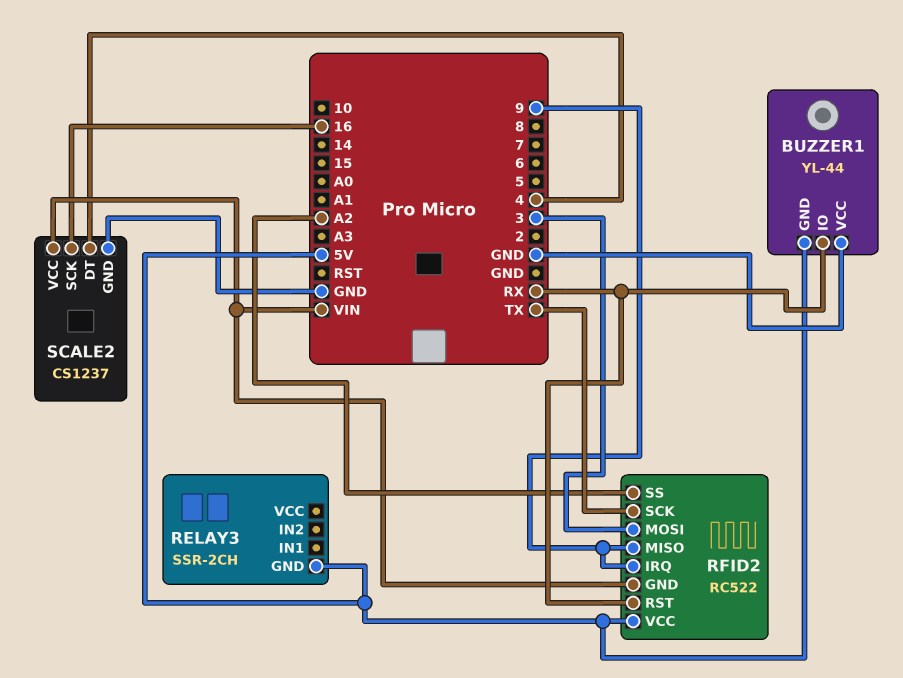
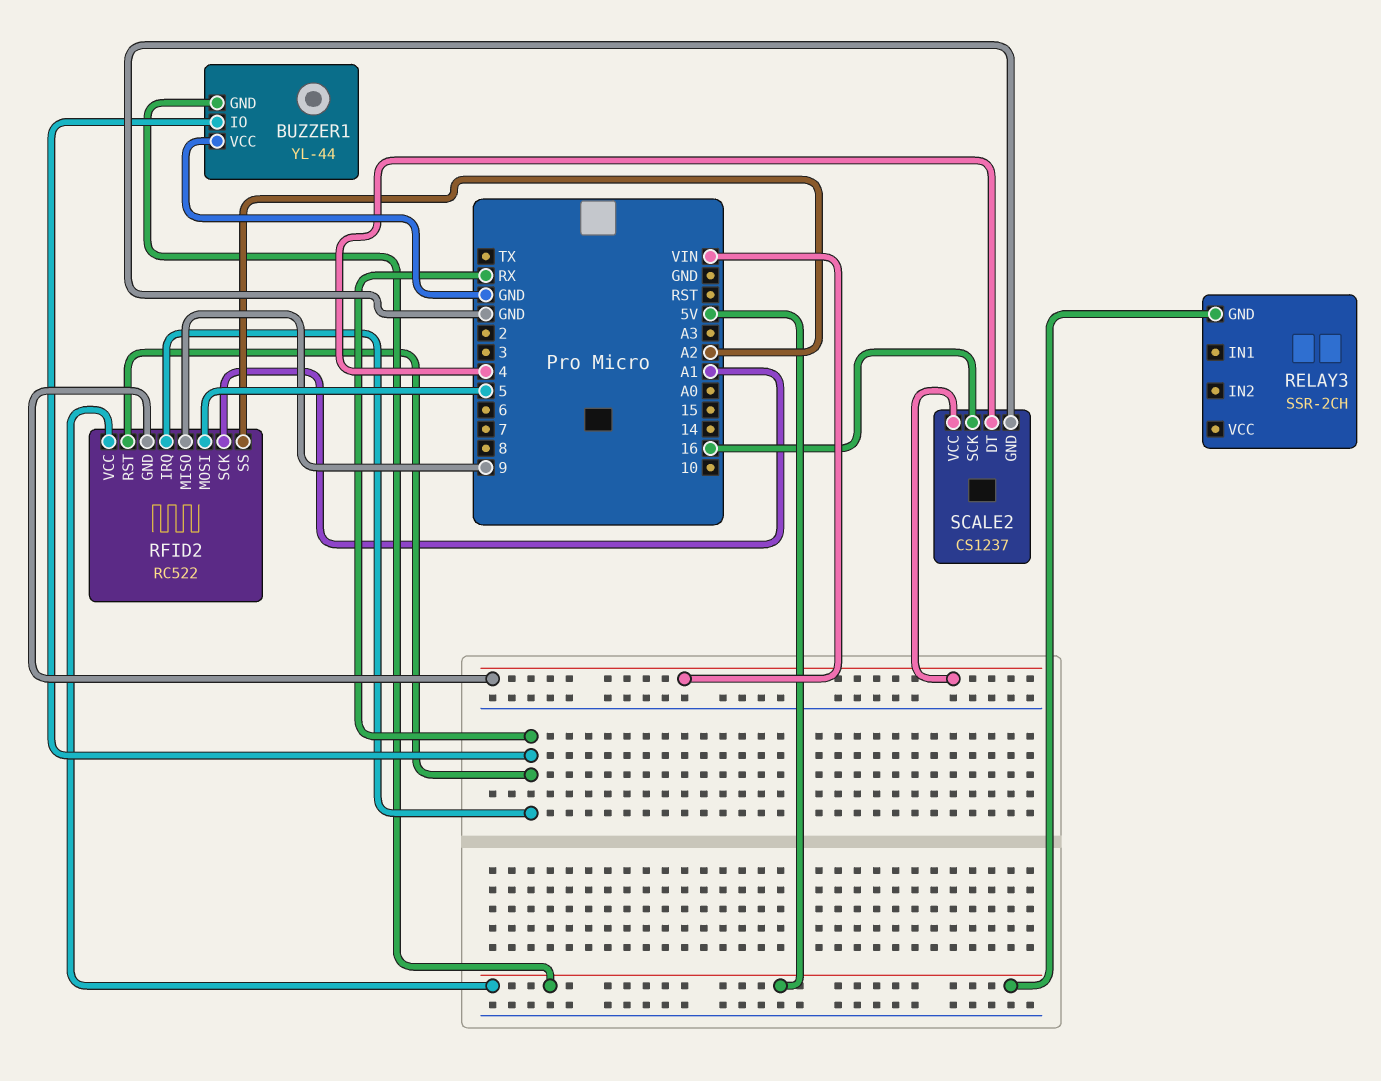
RFID2 pin IRQ: 9 -> RX
RFID2 pin MOSI: 3 -> 5
RFID2 pin SCK: TX -> A1

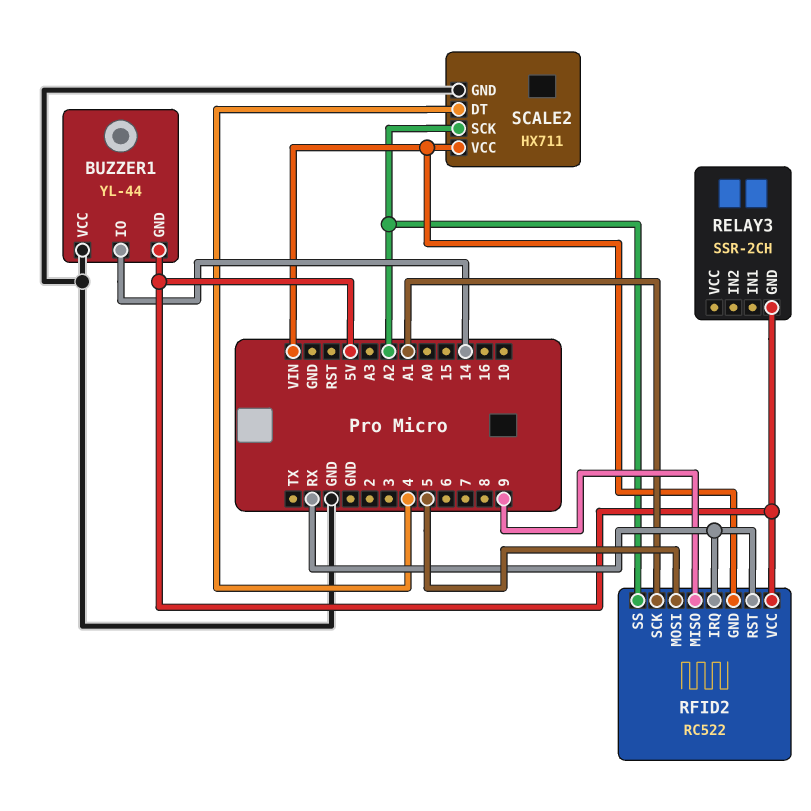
BUZZER1 pin IO: RX -> 14
SCALE2: CS1237 -> HX711
SCALE2 pin SCK: 16 -> A2

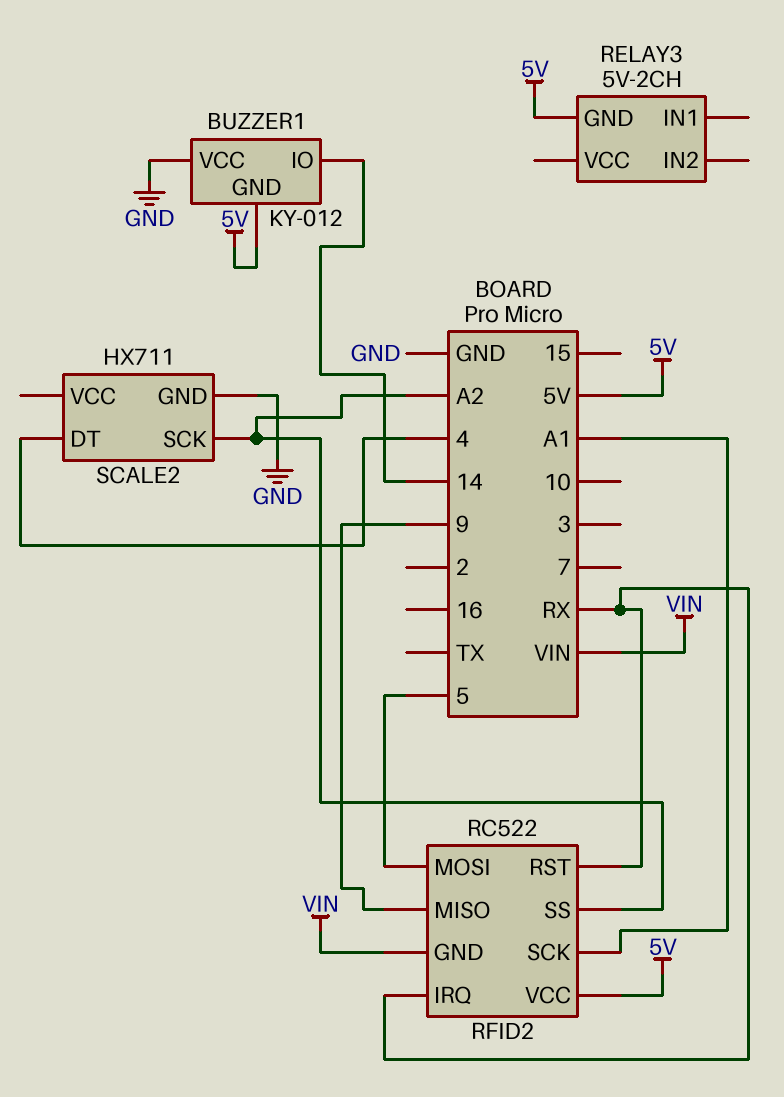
BUZZER1: YL-44 -> KY-012
RELAY3: SSR-2CH -> 5V-2CH
SCALE2 pin VCC: VIN -> none

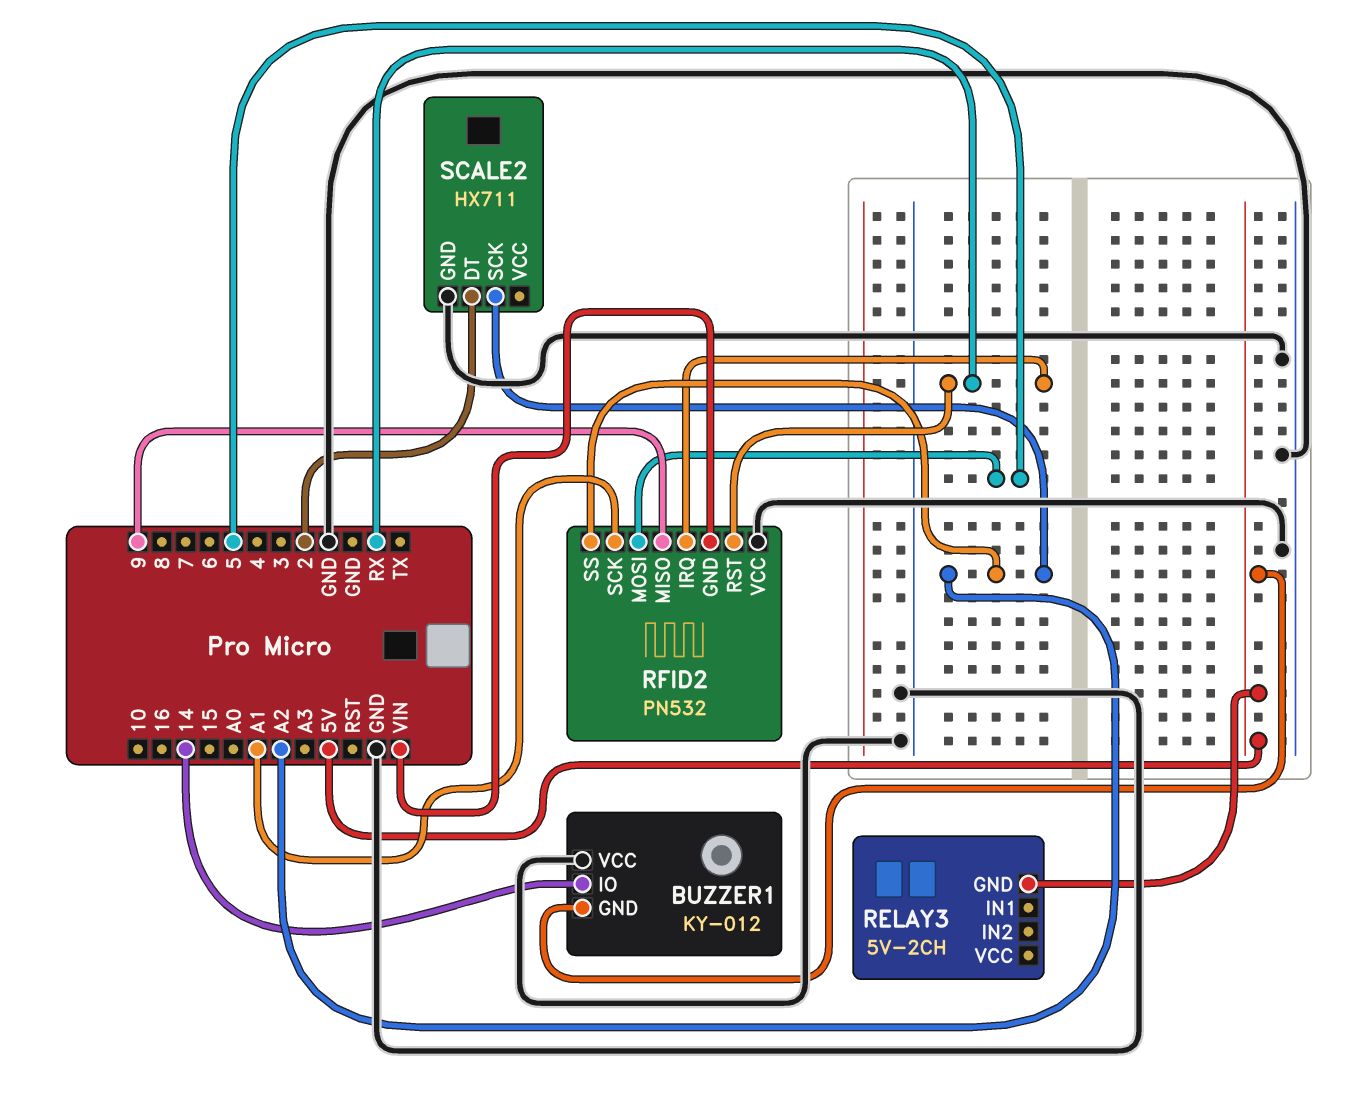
RFID2: RC522 -> PN532
RFID2 pin VCC: 5V -> GND
SCALE2 pin DT: 4 -> 2

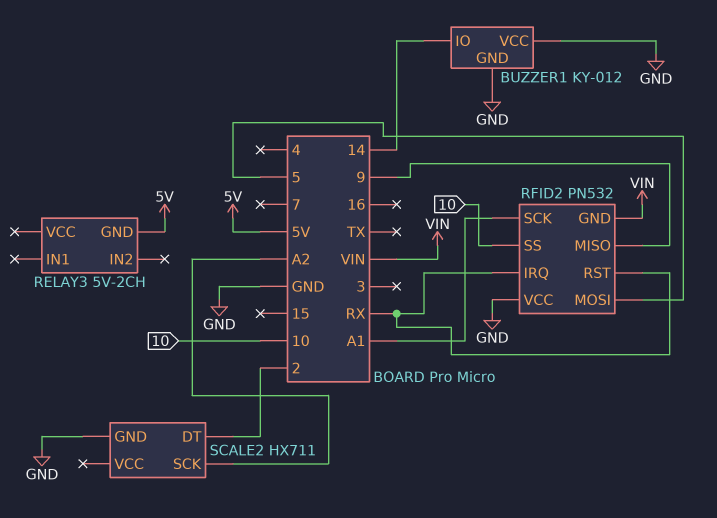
BUZZER1 pin GND: 5V -> GND
RFID2 pin SS: A2 -> 10

